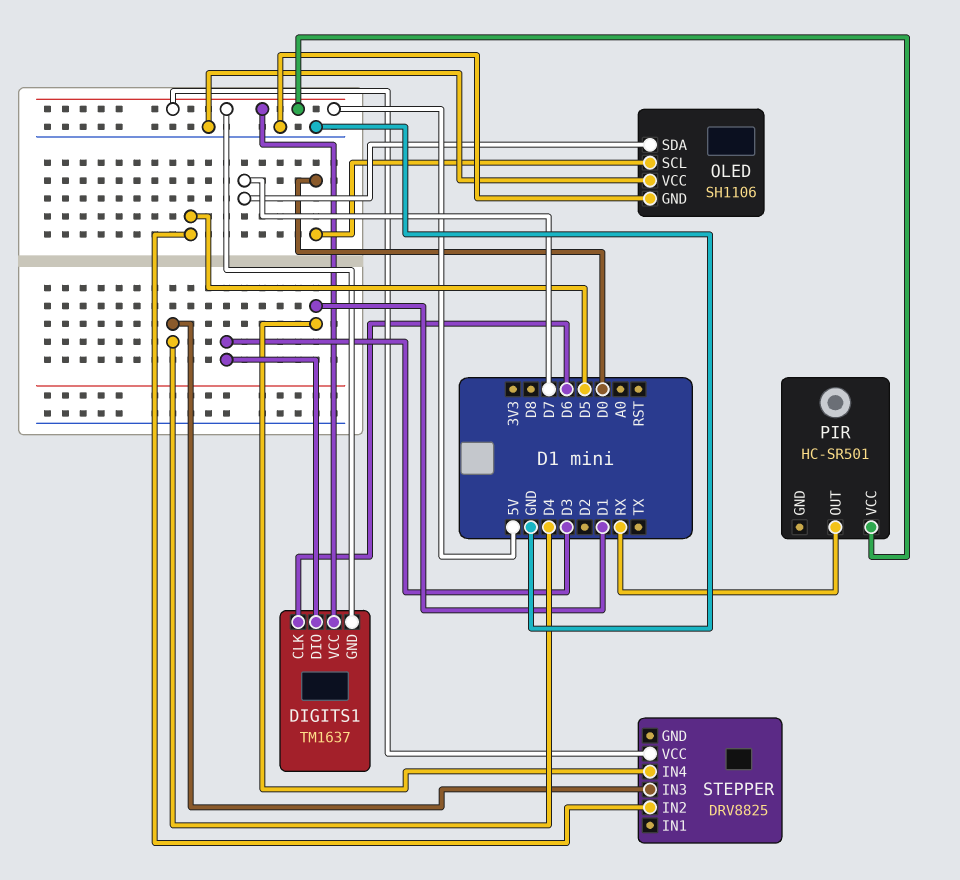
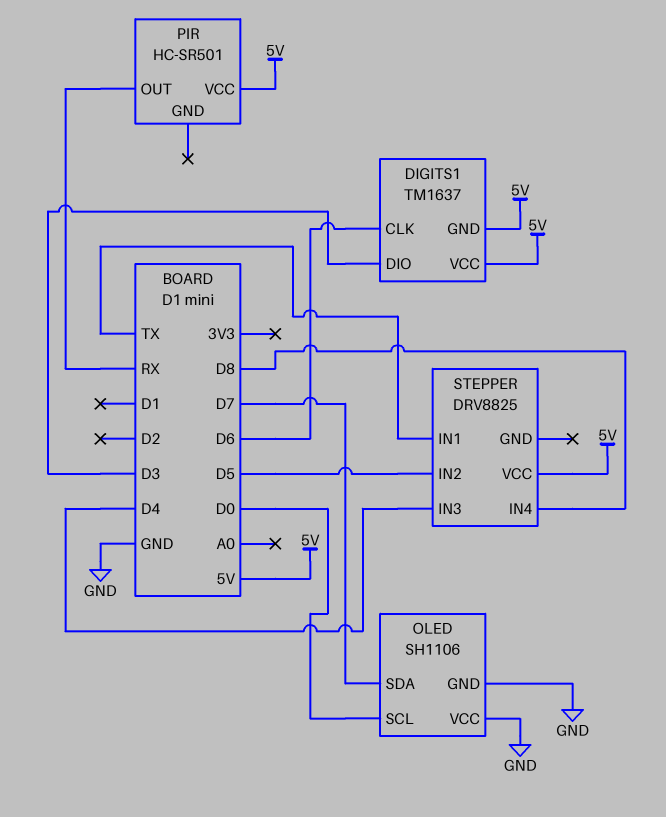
STEPPER pin IN1: none -> TX
STEPPER pin IN4: D1 -> D8

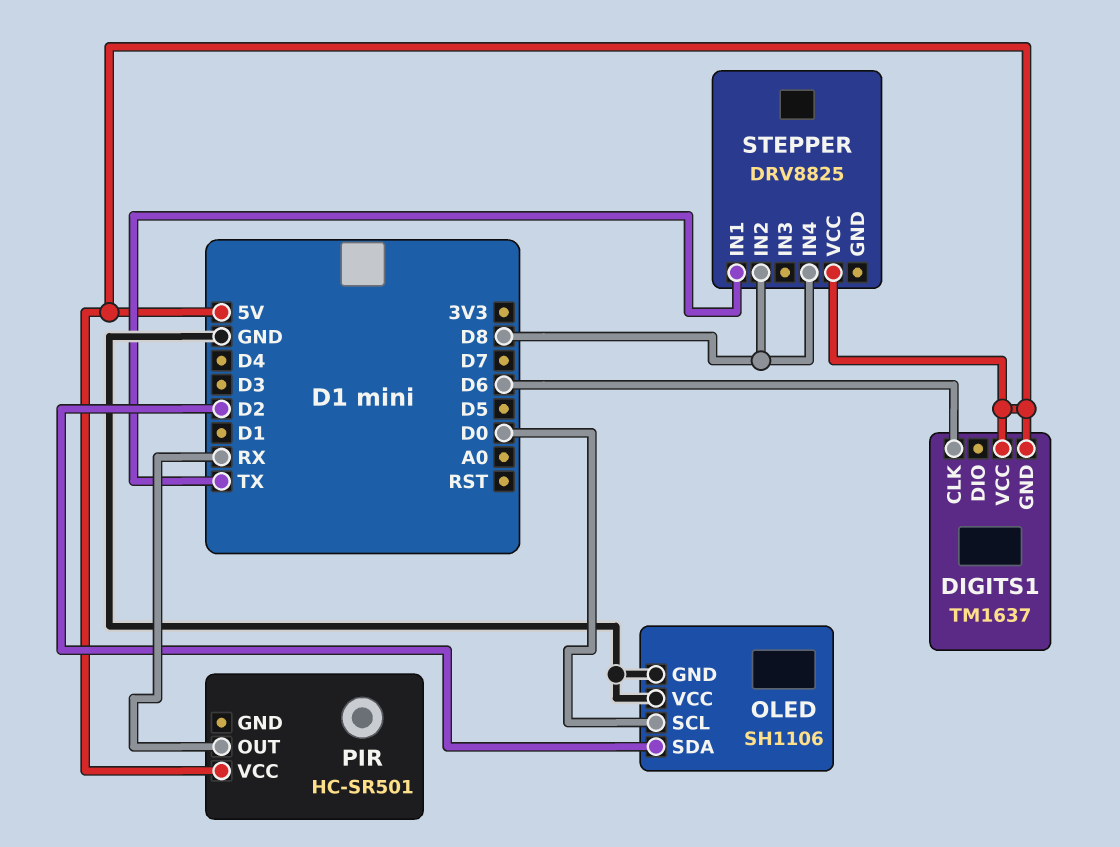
DIGITS1 pin DIO: D3 -> none
OLED pin SDA: D7 -> D2
STEPPER pin IN2: D5 -> D8
STEPPER pin IN3: D4 -> none

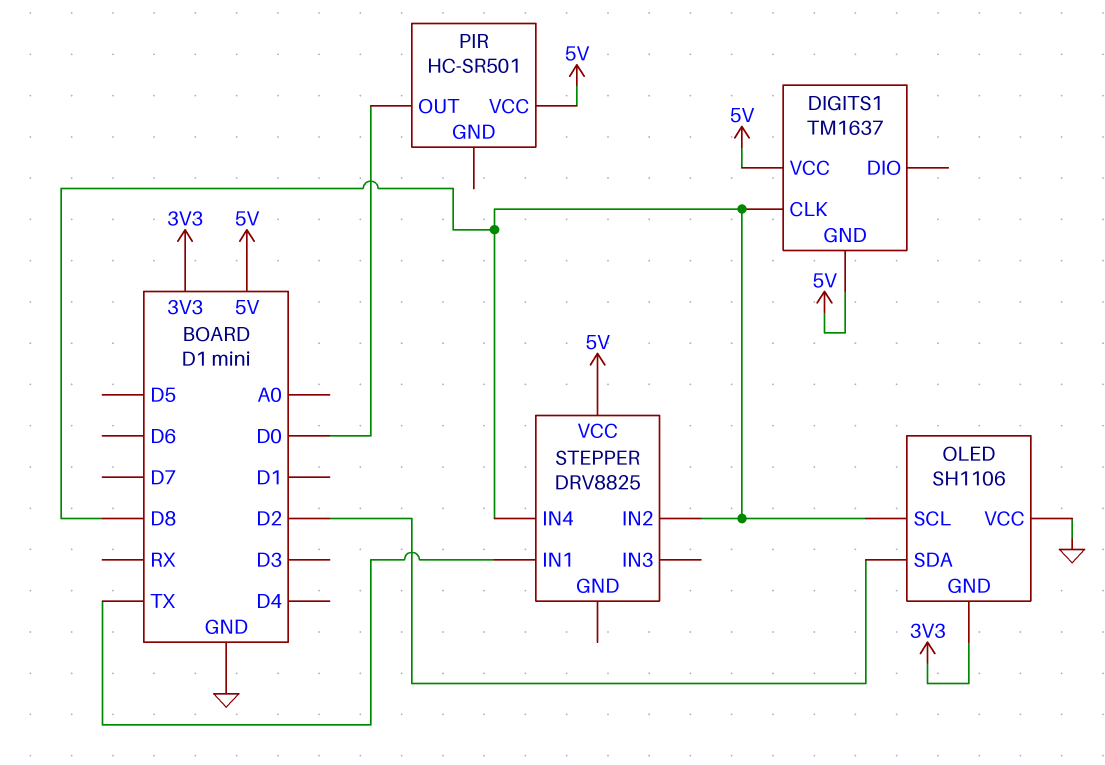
DIGITS1 pin CLK: D6 -> D8
OLED pin GND: GND -> 3V3
OLED pin SCL: D0 -> D8
PIR pin OUT: RX -> D0

